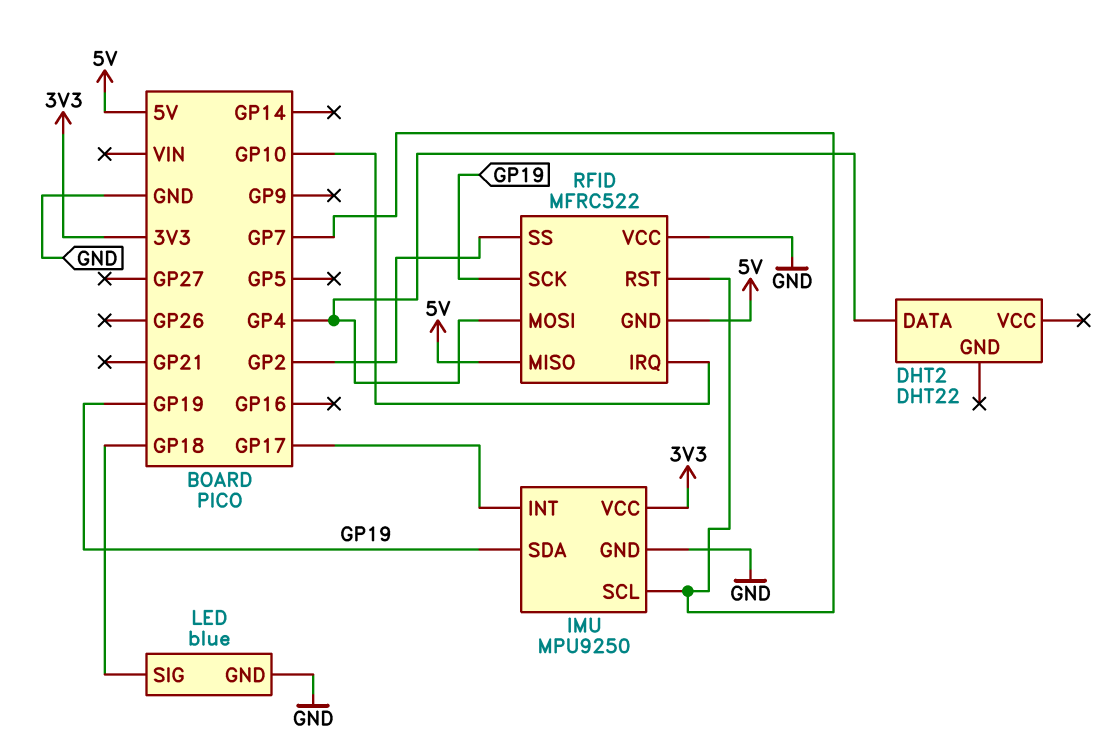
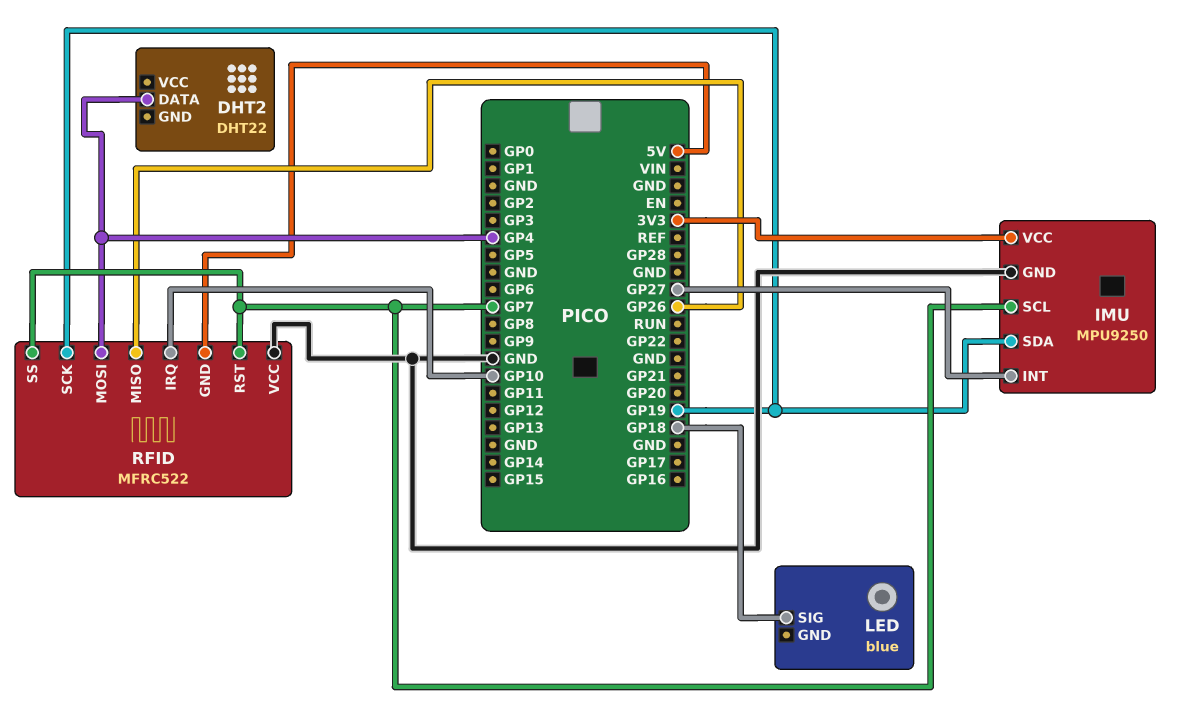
IMU pin INT: GP17 -> GP27
LED pin GND: GND -> none
RFID pin MISO: 5V -> GP26
RFID pin SS: GP2 -> GP7

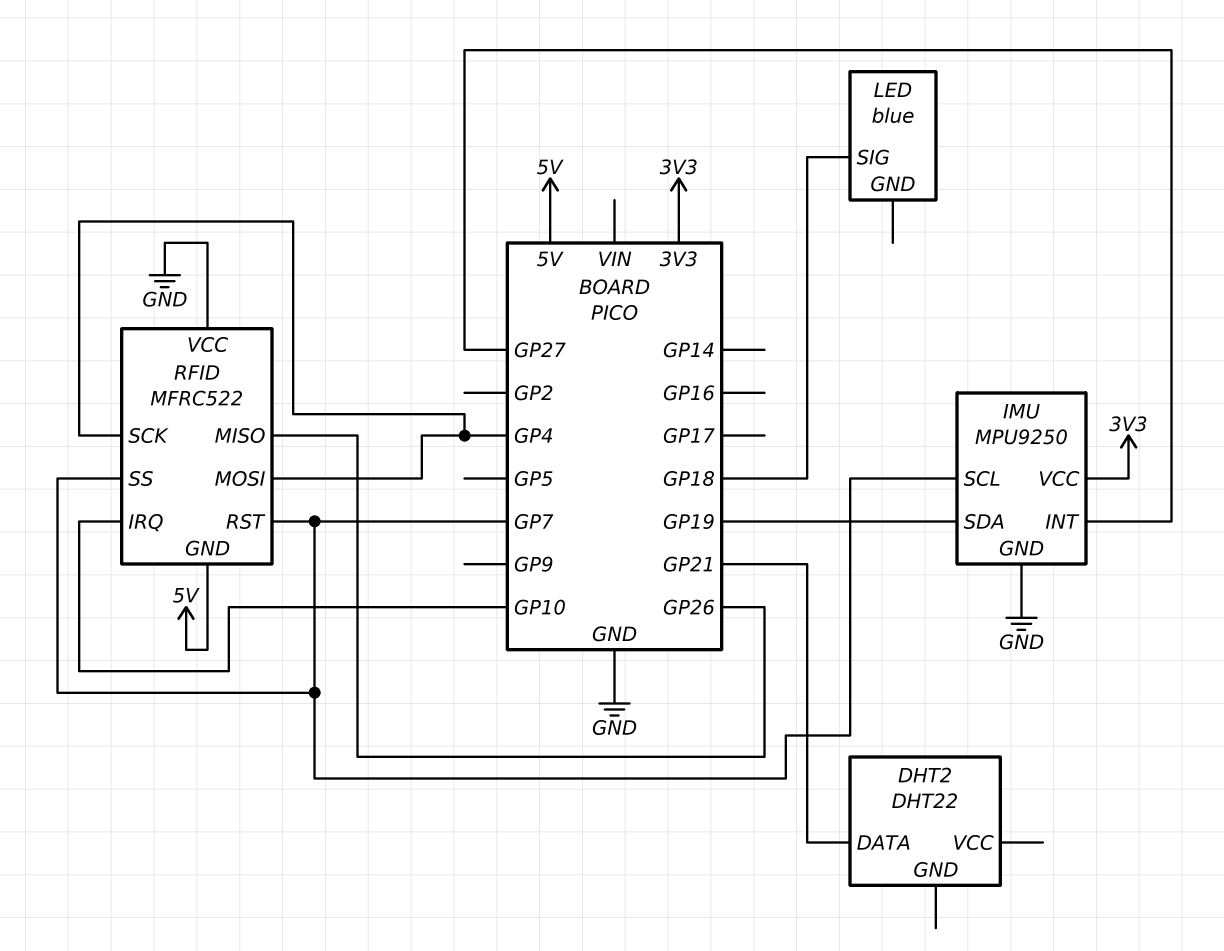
DHT2 pin DATA: GP4 -> GP21
RFID pin SCK: GP19 -> GP4

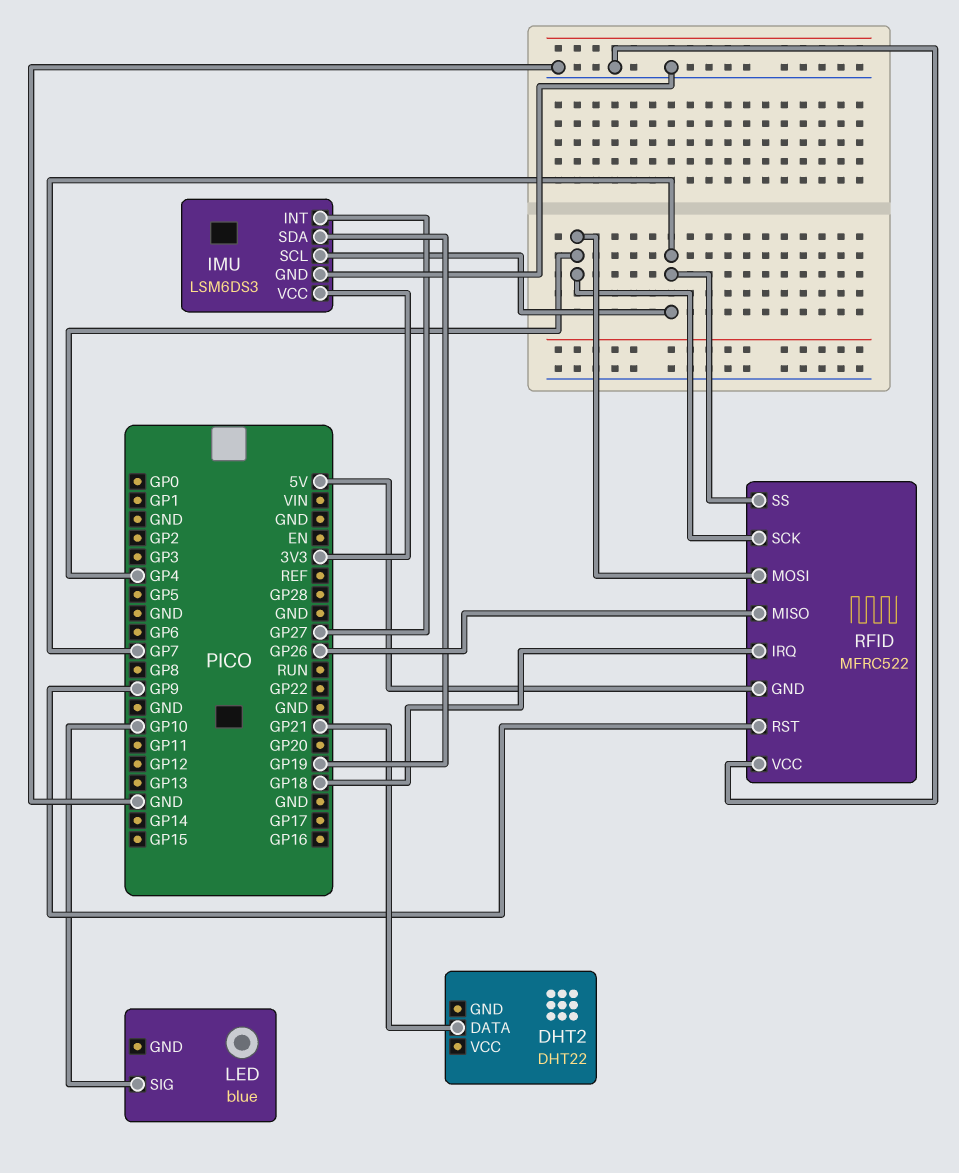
IMU: MPU9250 -> LSM6DS3
LED pin SIG: GP18 -> GP10
RFID pin IRQ: GP10 -> GP18
RFID pin RST: GP7 -> GP9

